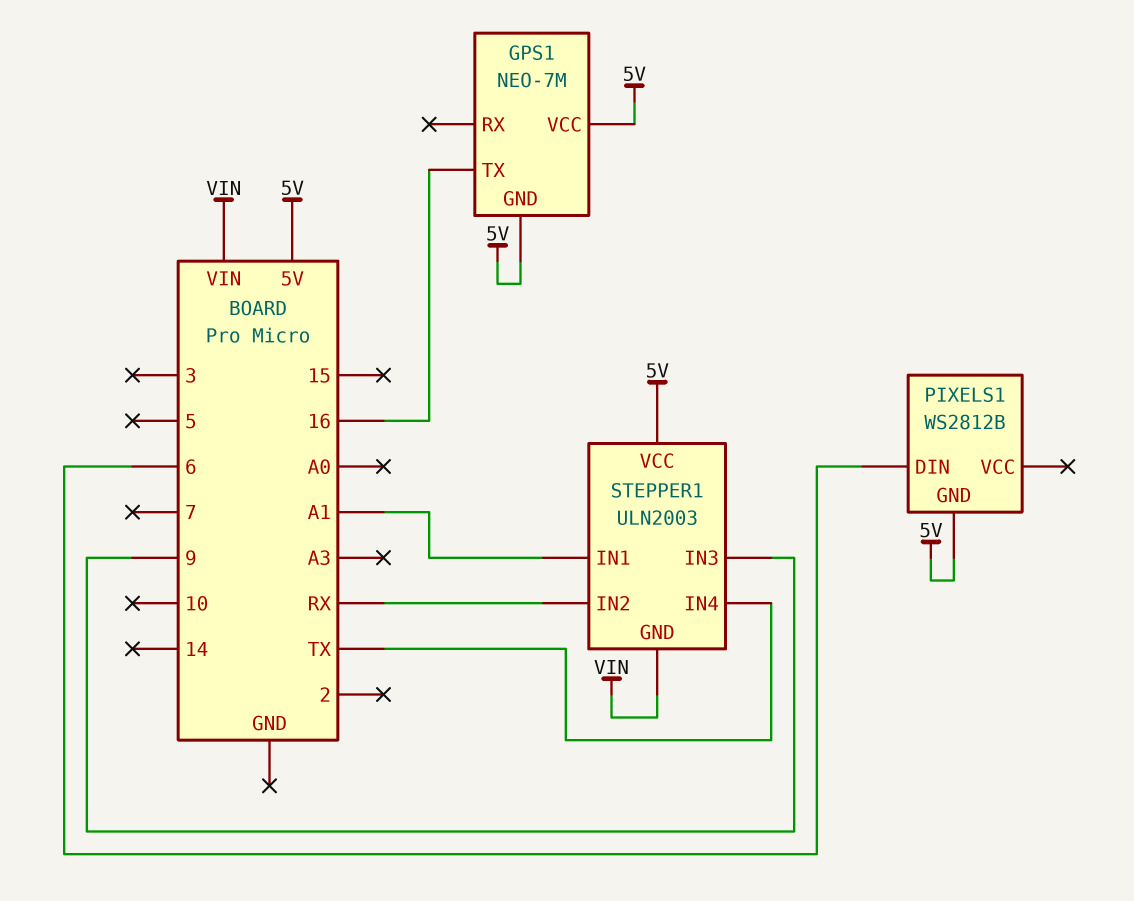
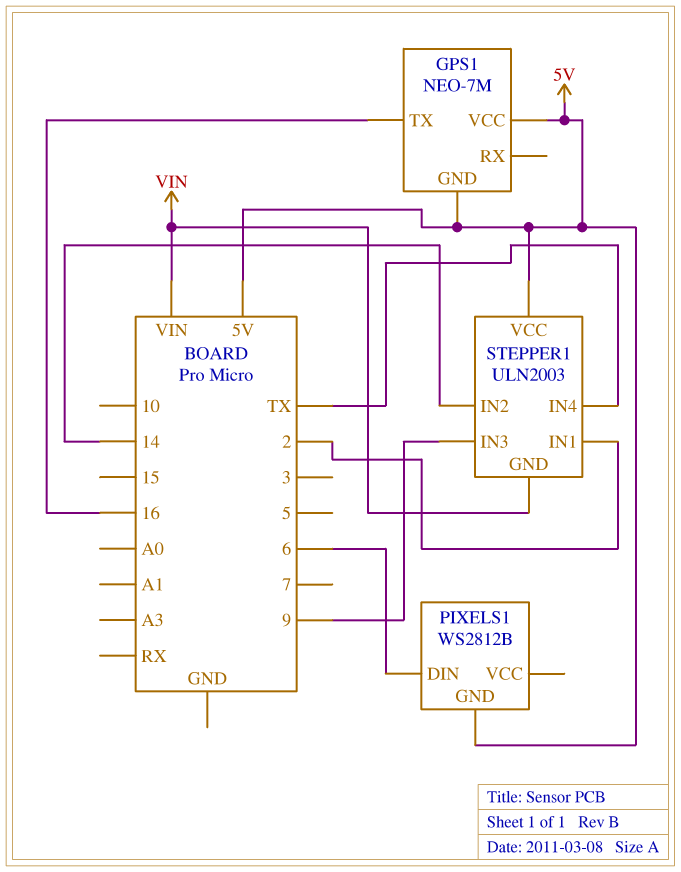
STEPPER1 pin IN1: A1 -> 2
STEPPER1 pin IN2: RX -> 14

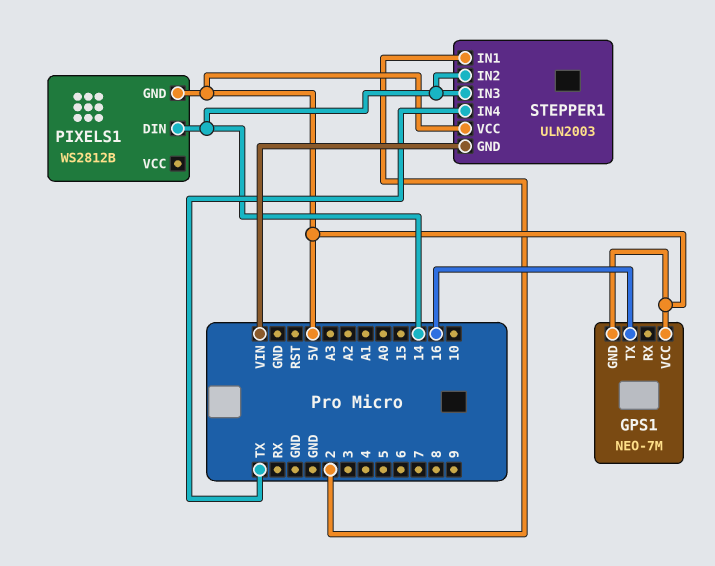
PIXELS1 pin DIN: 6 -> 14
STEPPER1 pin IN3: 9 -> 14

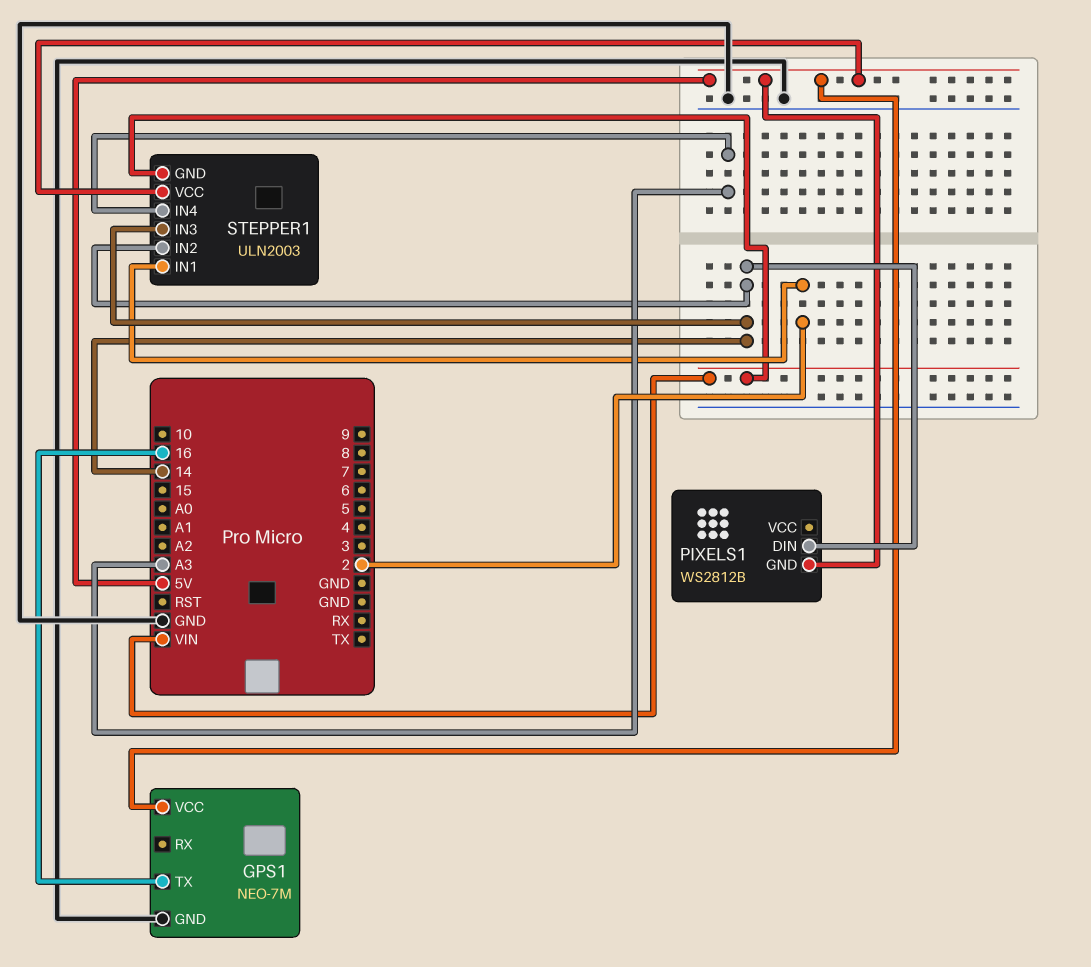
GPS1 pin GND: 5V -> GND
STEPPER1 pin IN4: TX -> A3

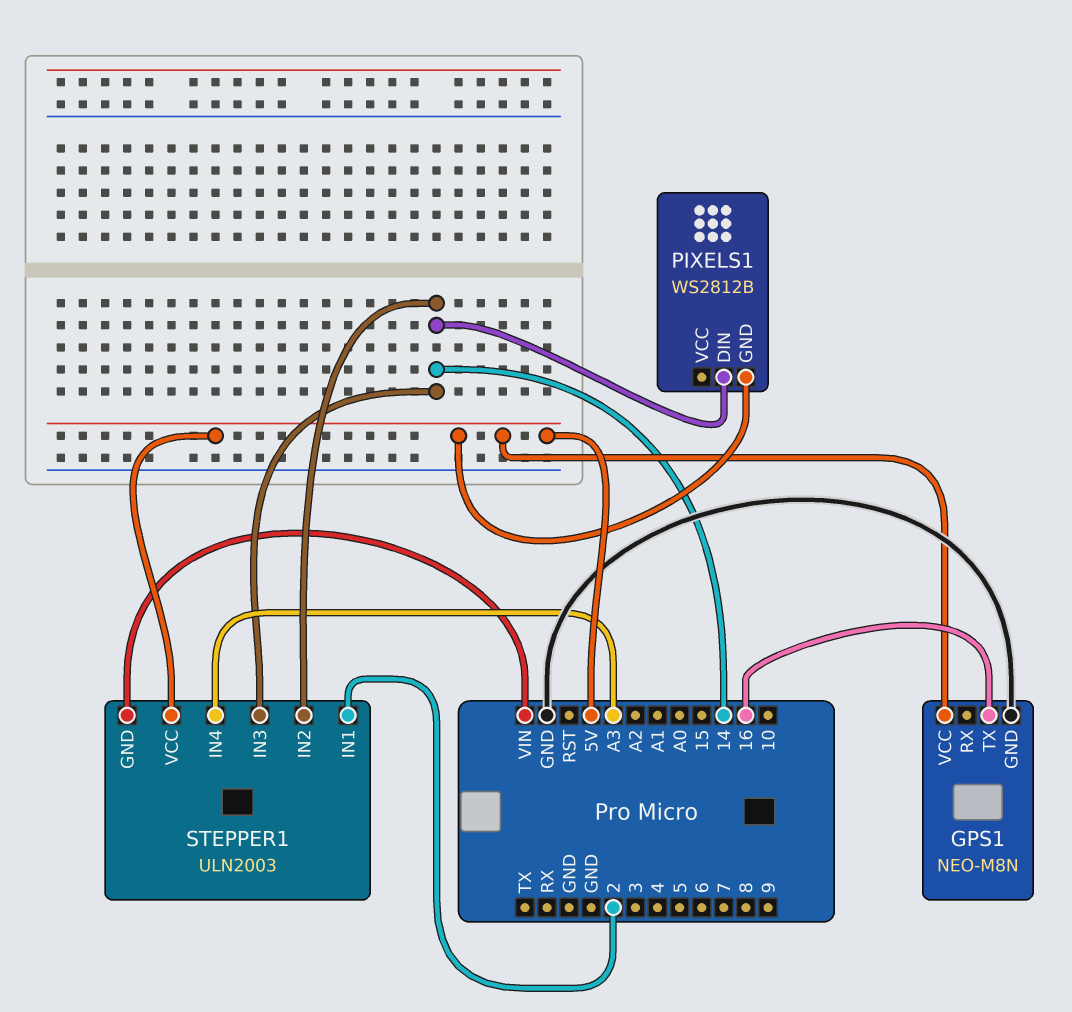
GPS1: NEO-7M -> NEO-M8N

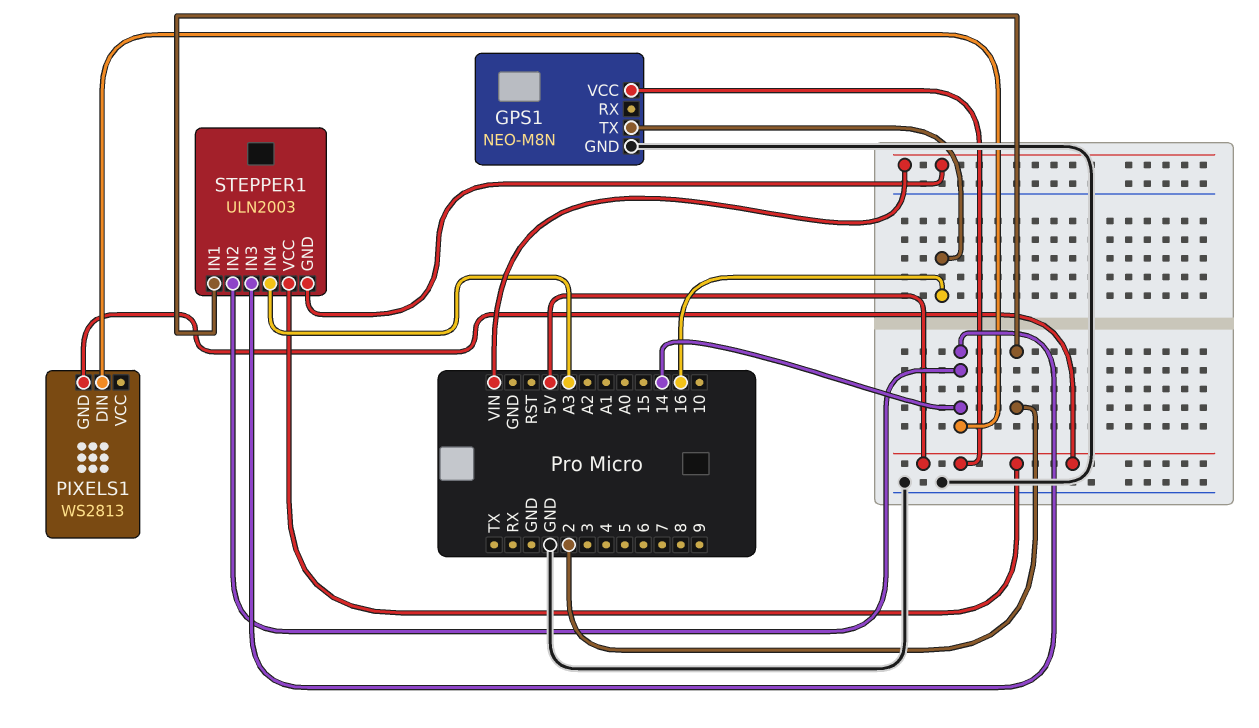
PIXELS1: WS2812B -> WS2813

